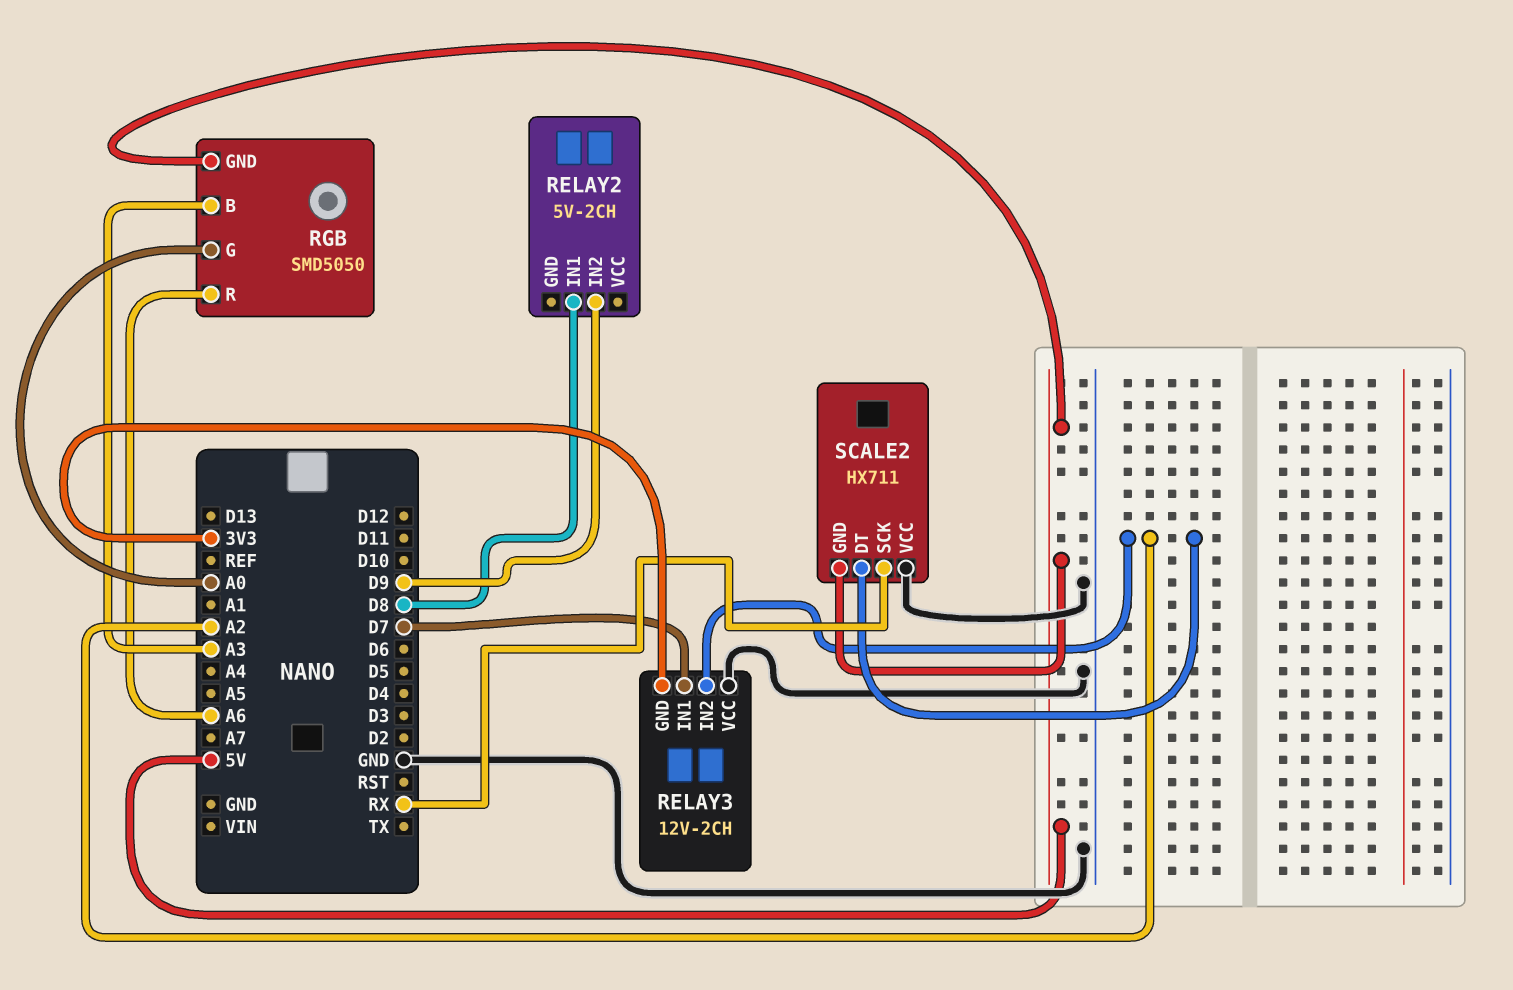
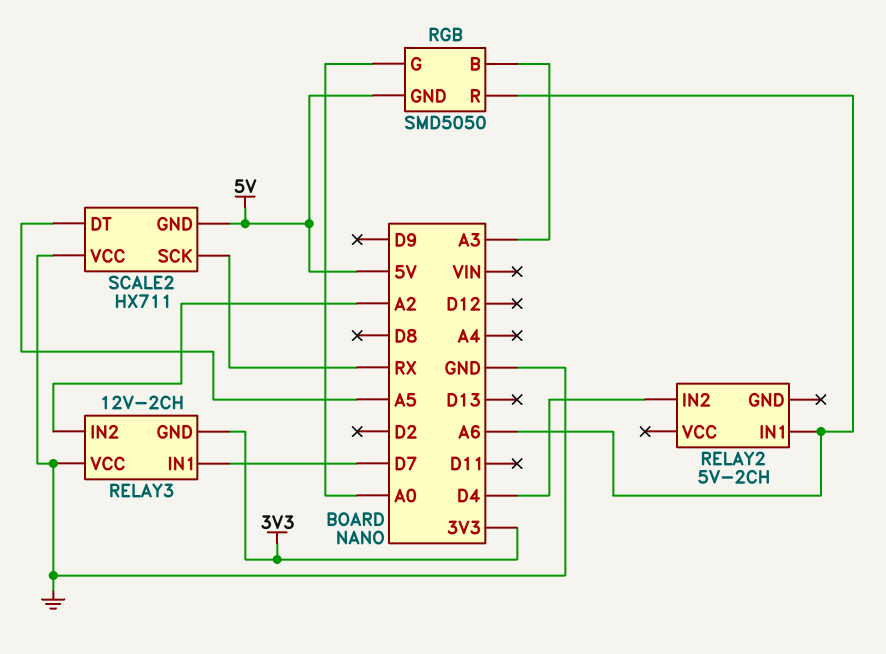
RELAY2 pin IN1: D8 -> A6
RELAY2 pin IN2: D9 -> D4
SCALE2 pin DT: A2 -> A5

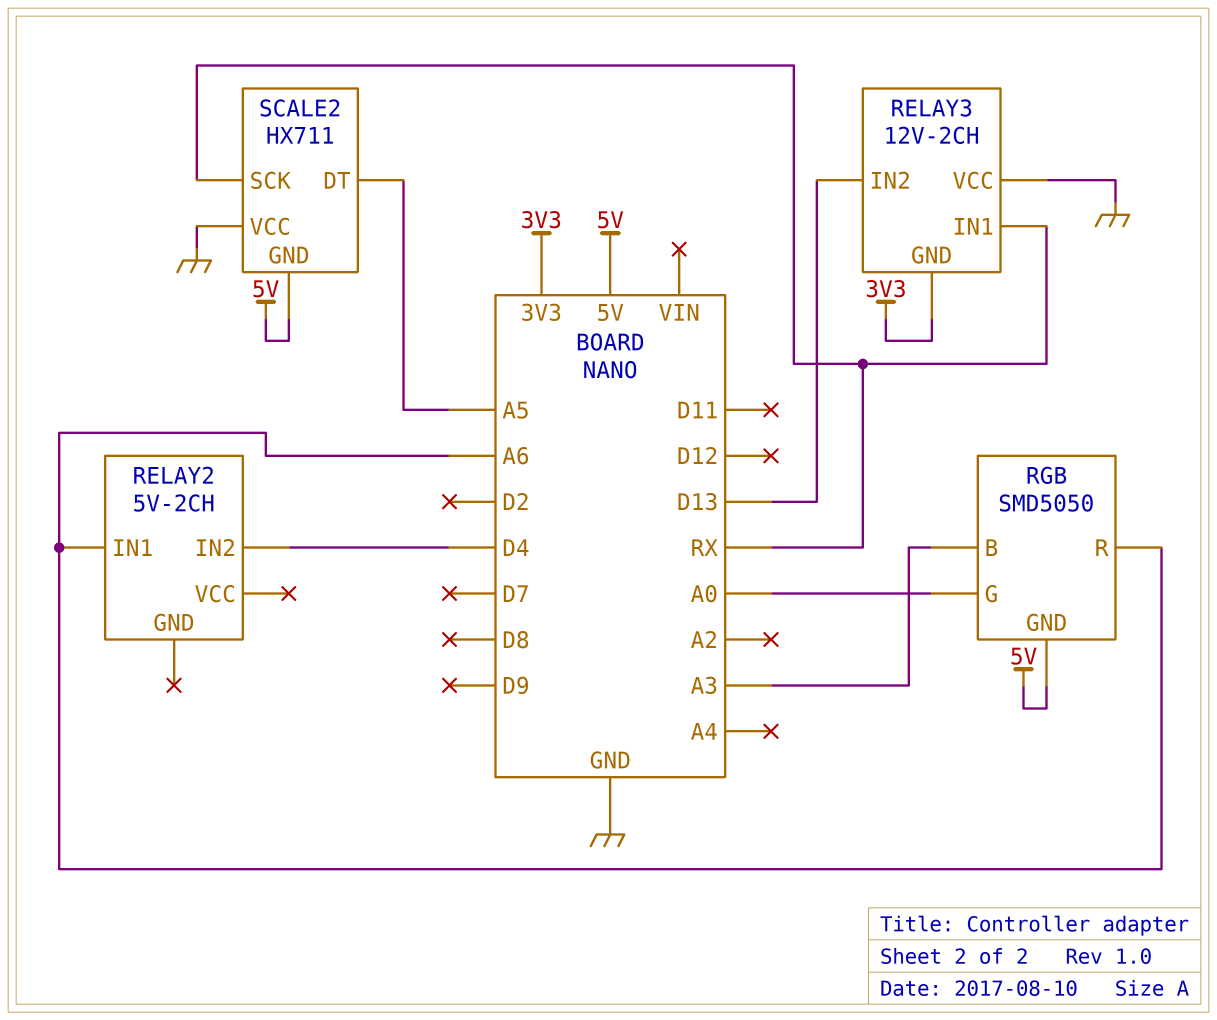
RELAY3 pin IN1: D7 -> RX
RELAY3 pin IN2: A2 -> D13

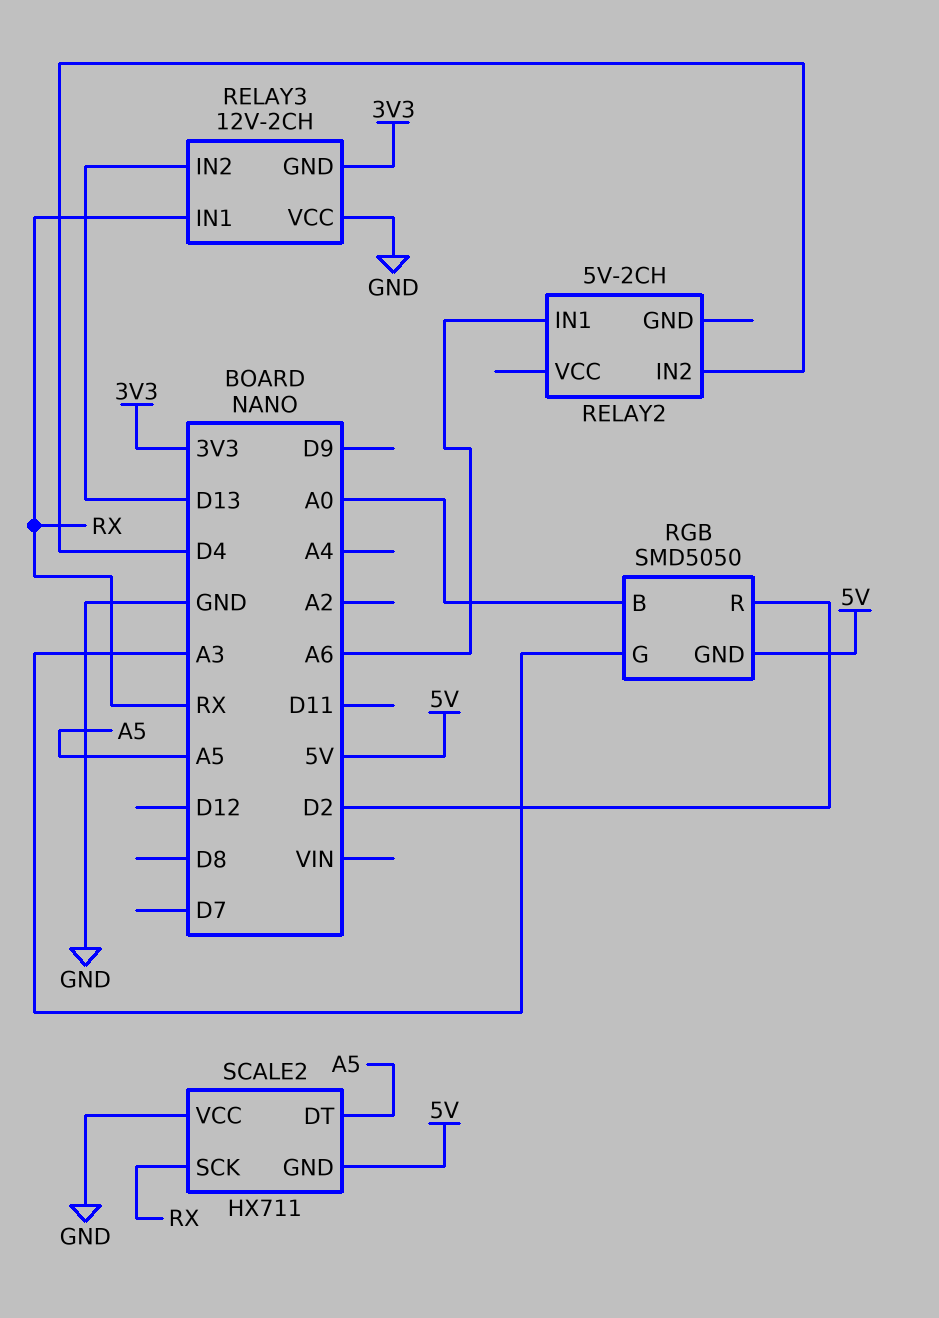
RGB pin B: A3 -> A0
RGB pin G: A0 -> A3
RGB pin R: A6 -> D2

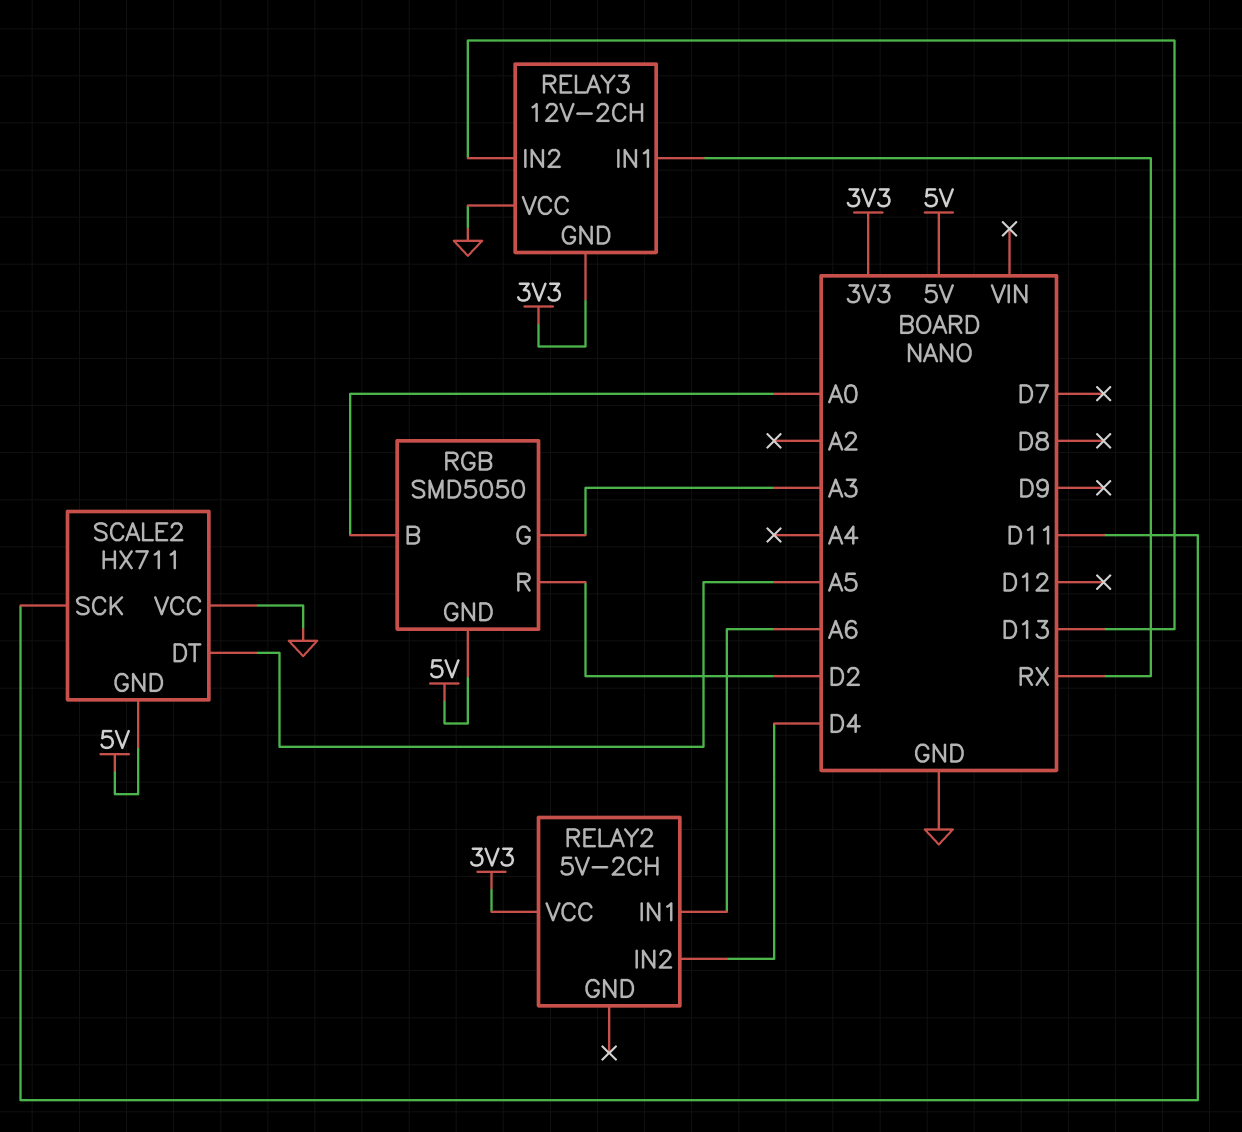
RELAY2 pin VCC: none -> 3V3
SCALE2 pin SCK: RX -> D11

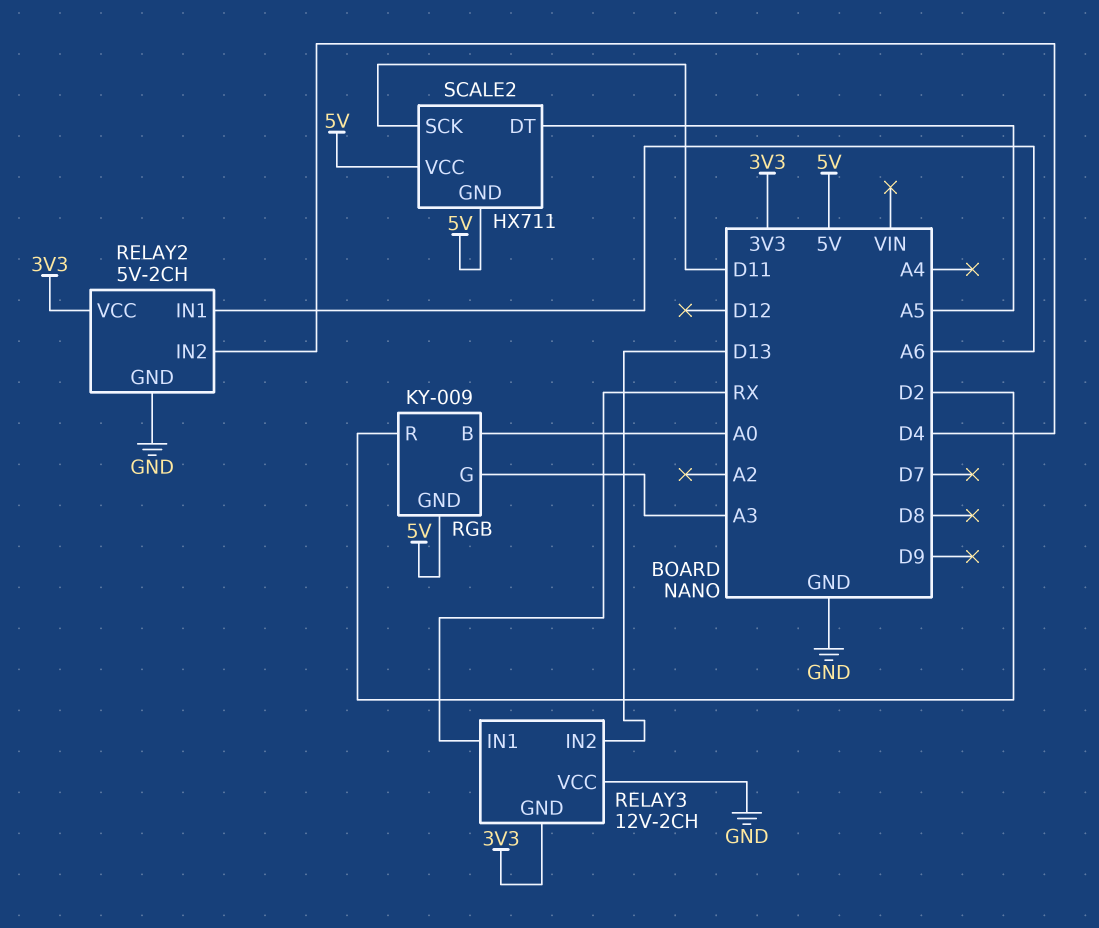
RELAY2 pin GND: none -> GND
RGB: SMD5050 -> KY-009
SCALE2 pin VCC: GND -> 5V

